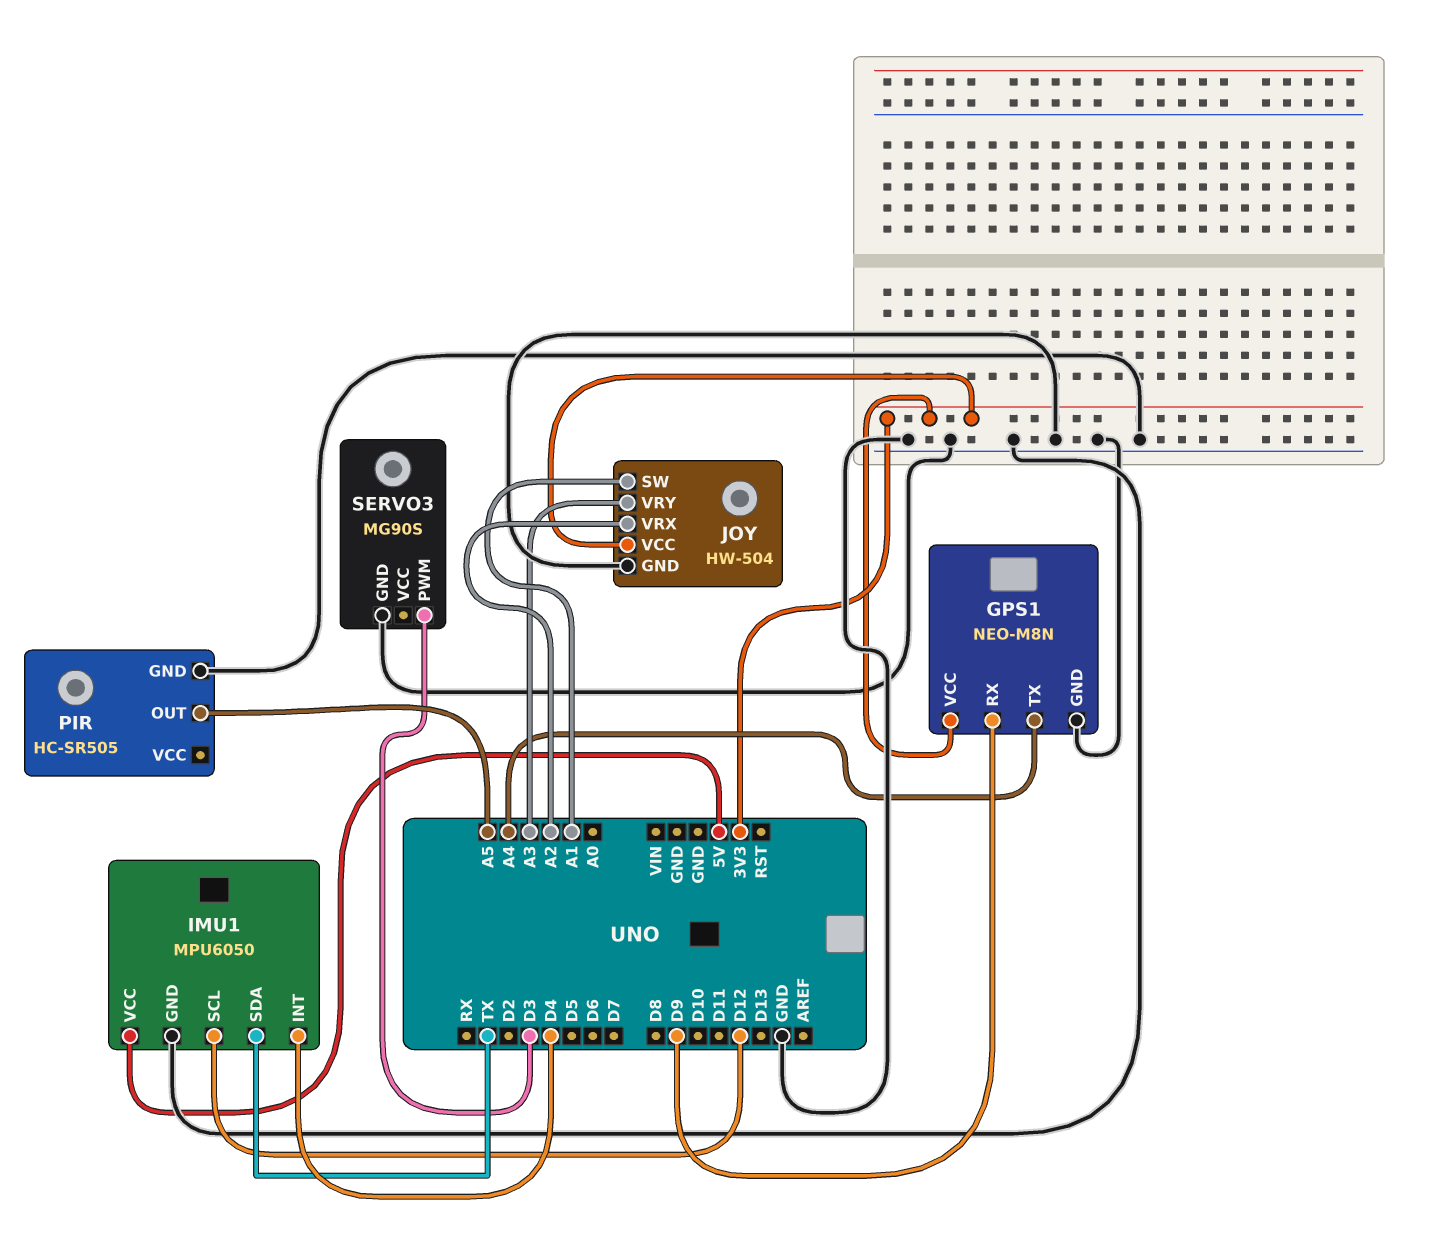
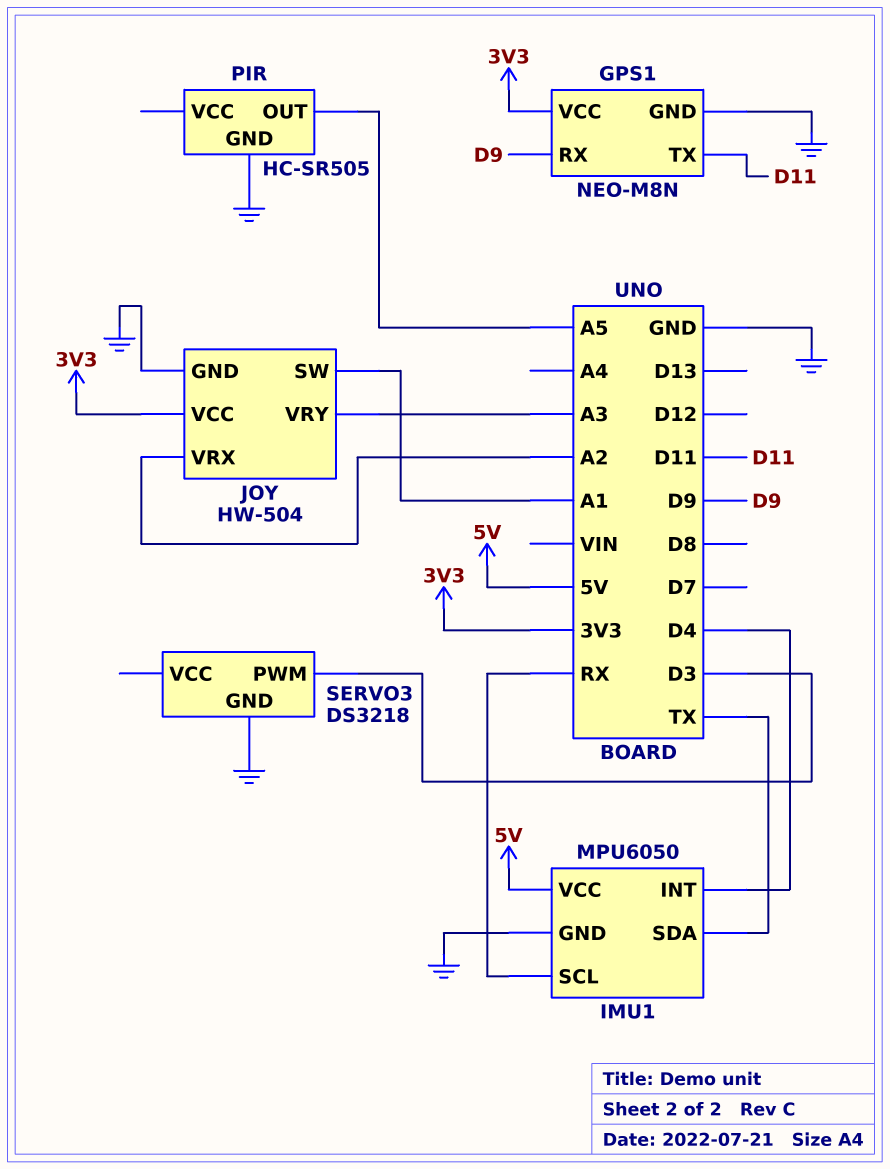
GPS1 pin TX: A4 -> D11
IMU1 pin SCL: D12 -> RX
SERVO3: MG90S -> DS3218

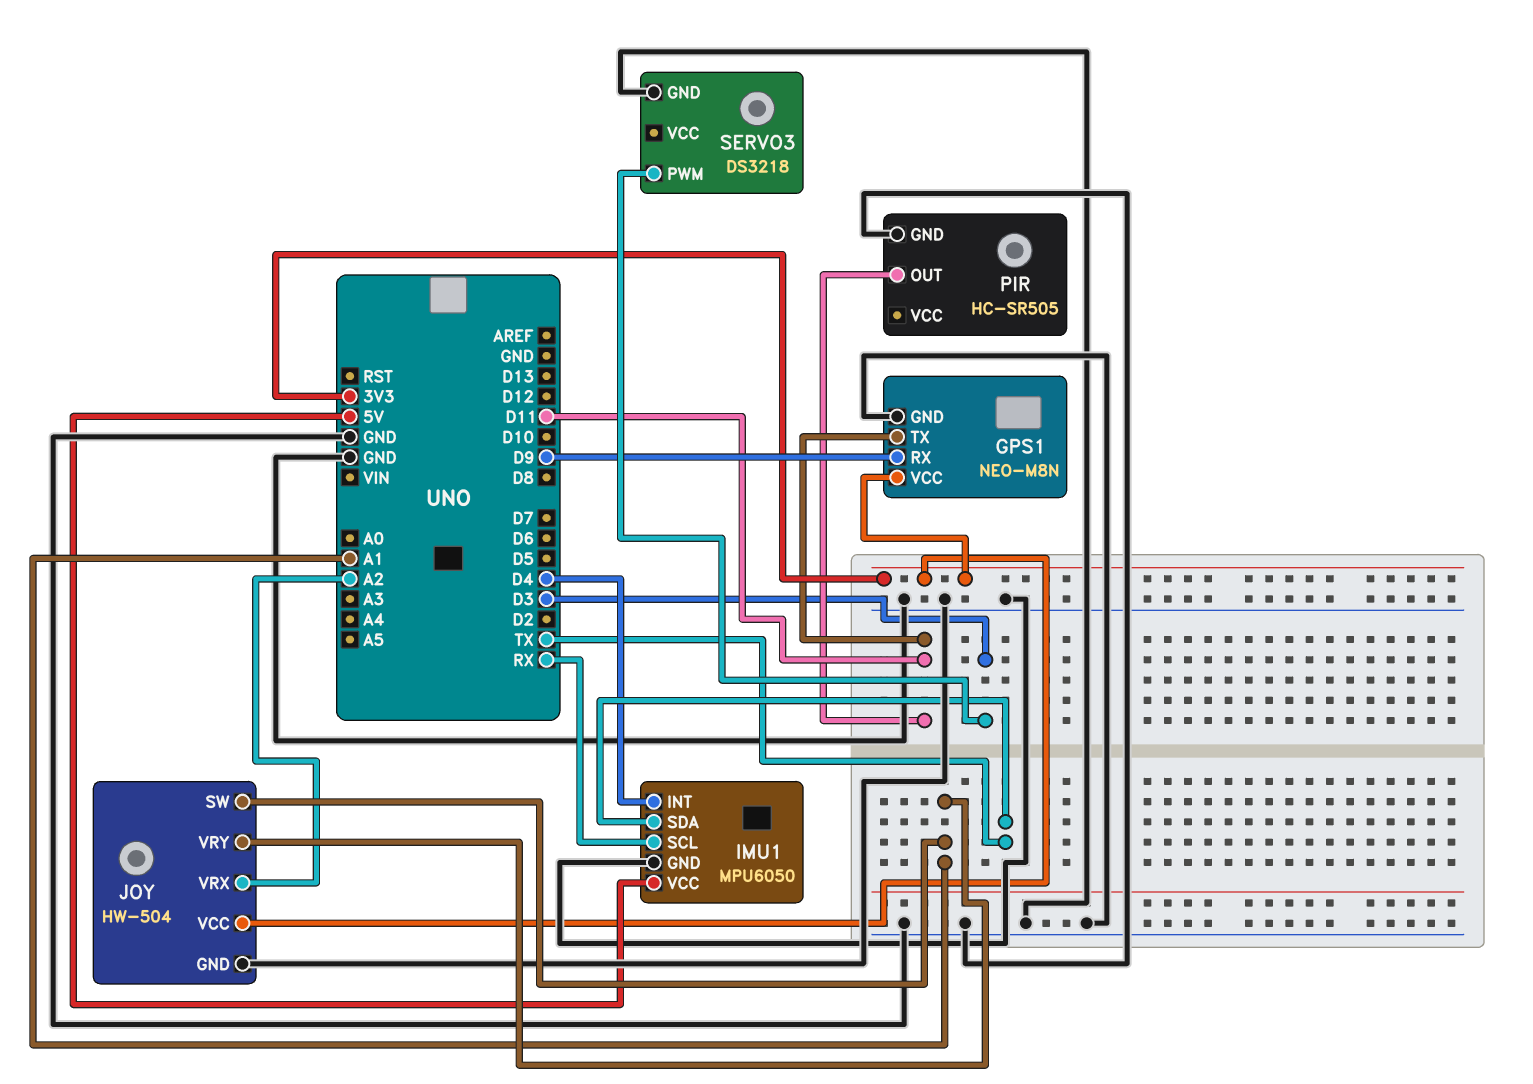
JOY pin VRY: A3 -> A1
PIR pin OUT: A5 -> D11

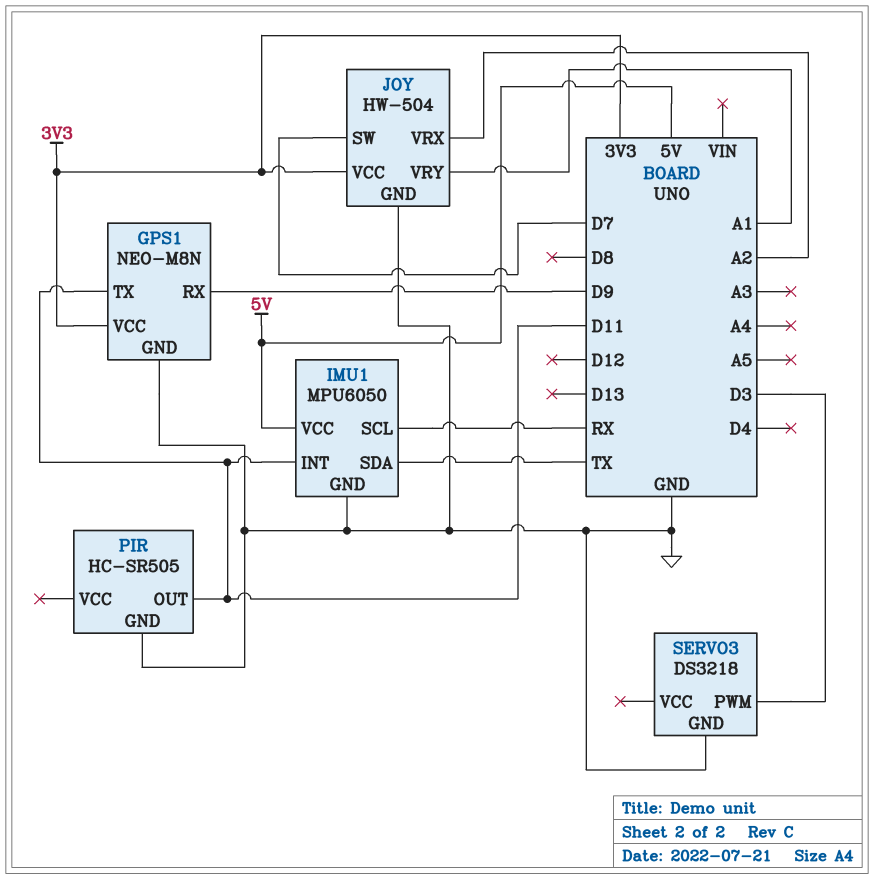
IMU1 pin INT: D4 -> D11
JOY pin SW: A1 -> D7

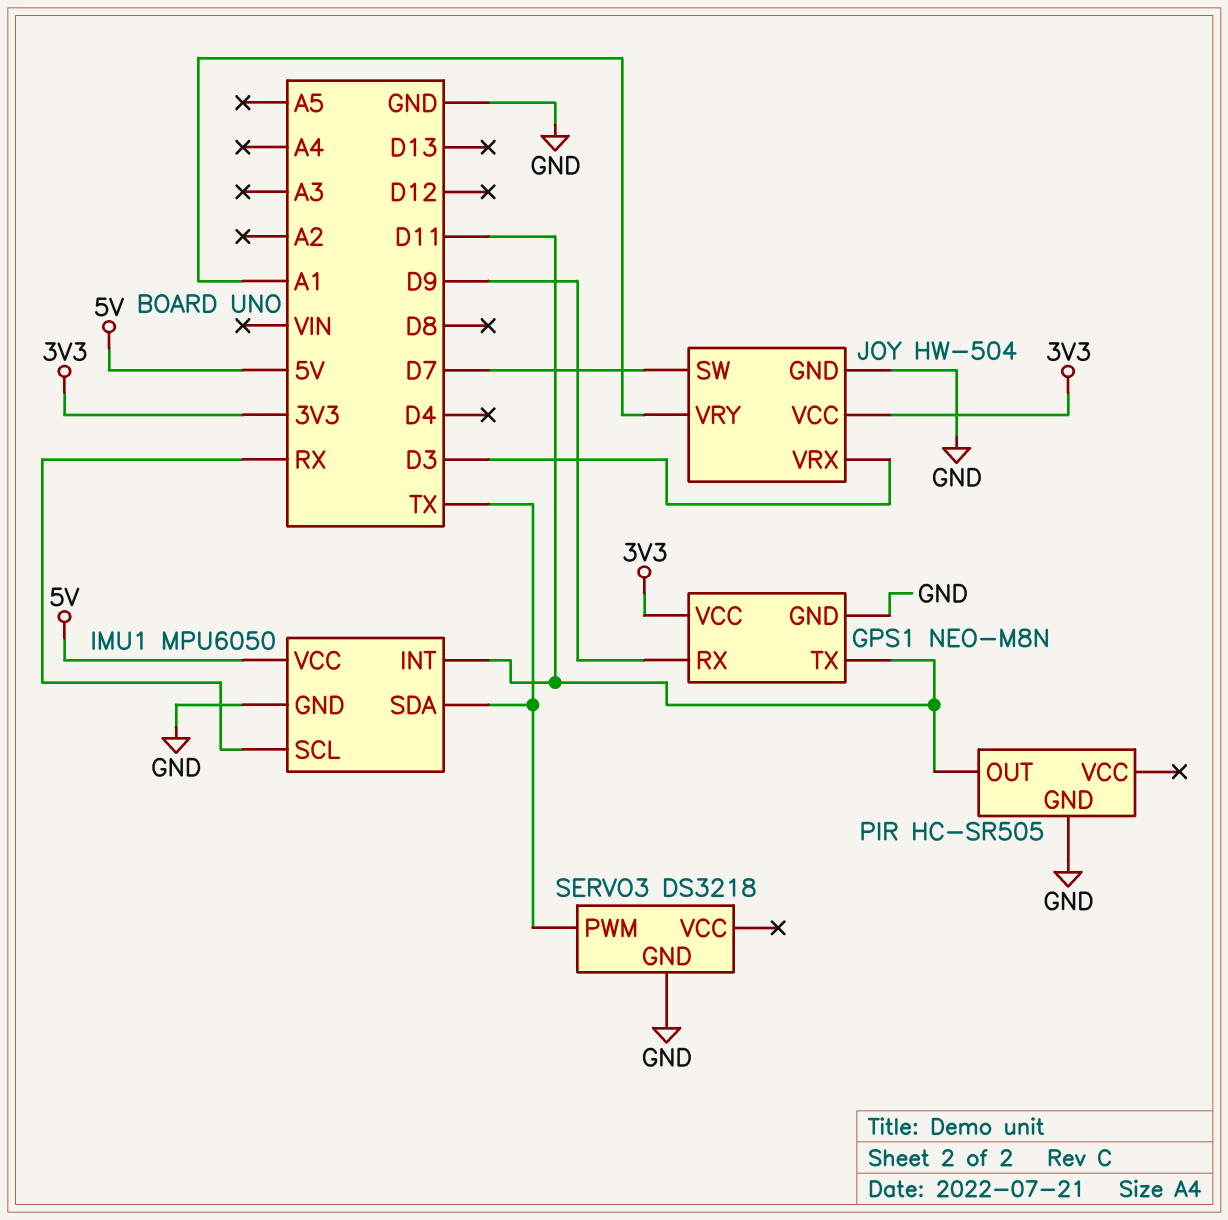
JOY pin VRX: A2 -> D3
SERVO3 pin PWM: D3 -> TX

